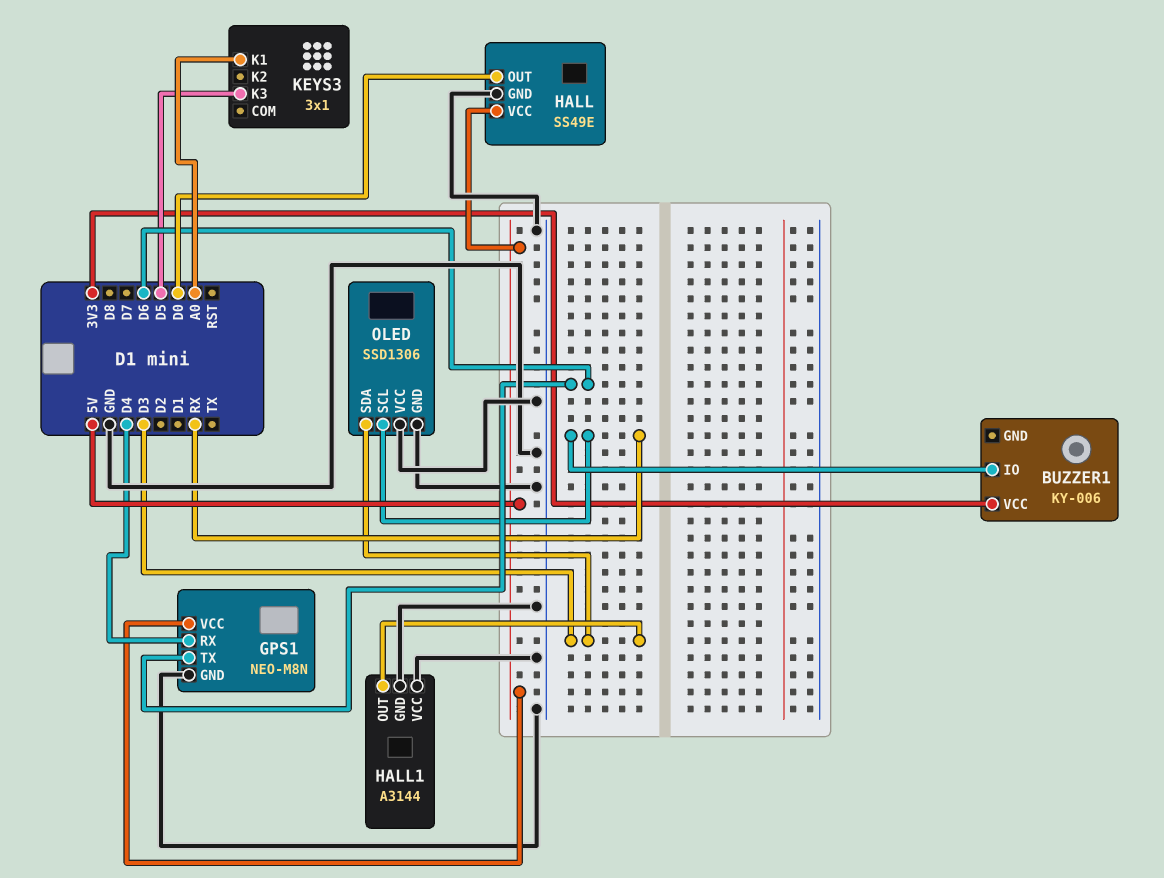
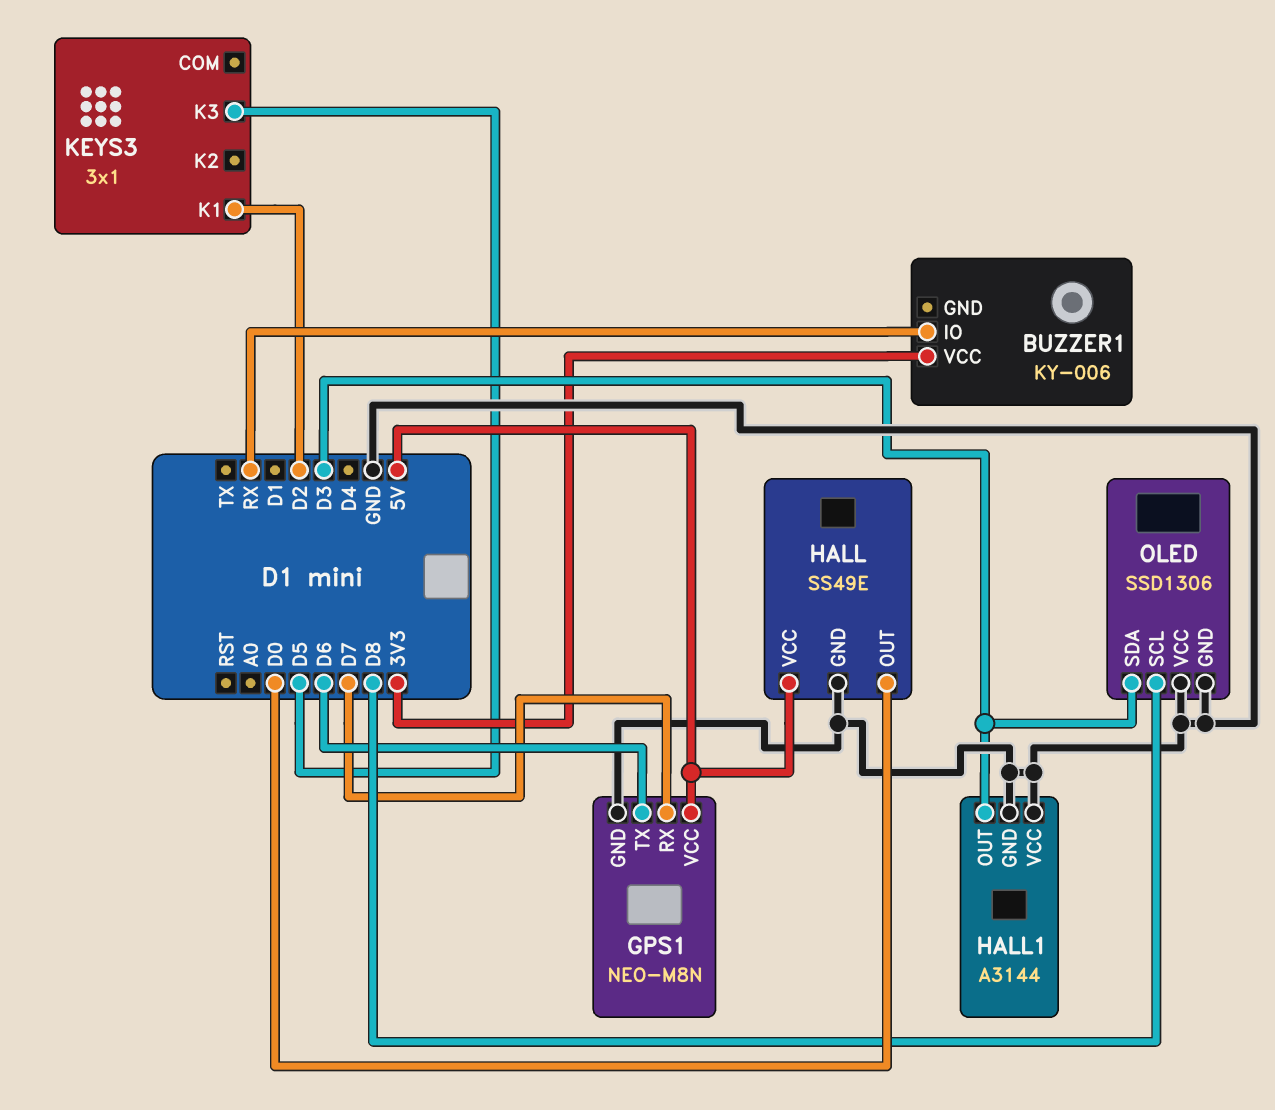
GPS1 pin RX: D4 -> D7
KEYS3 pin K1: A0 -> D2
OLED pin SCL: RX -> D8

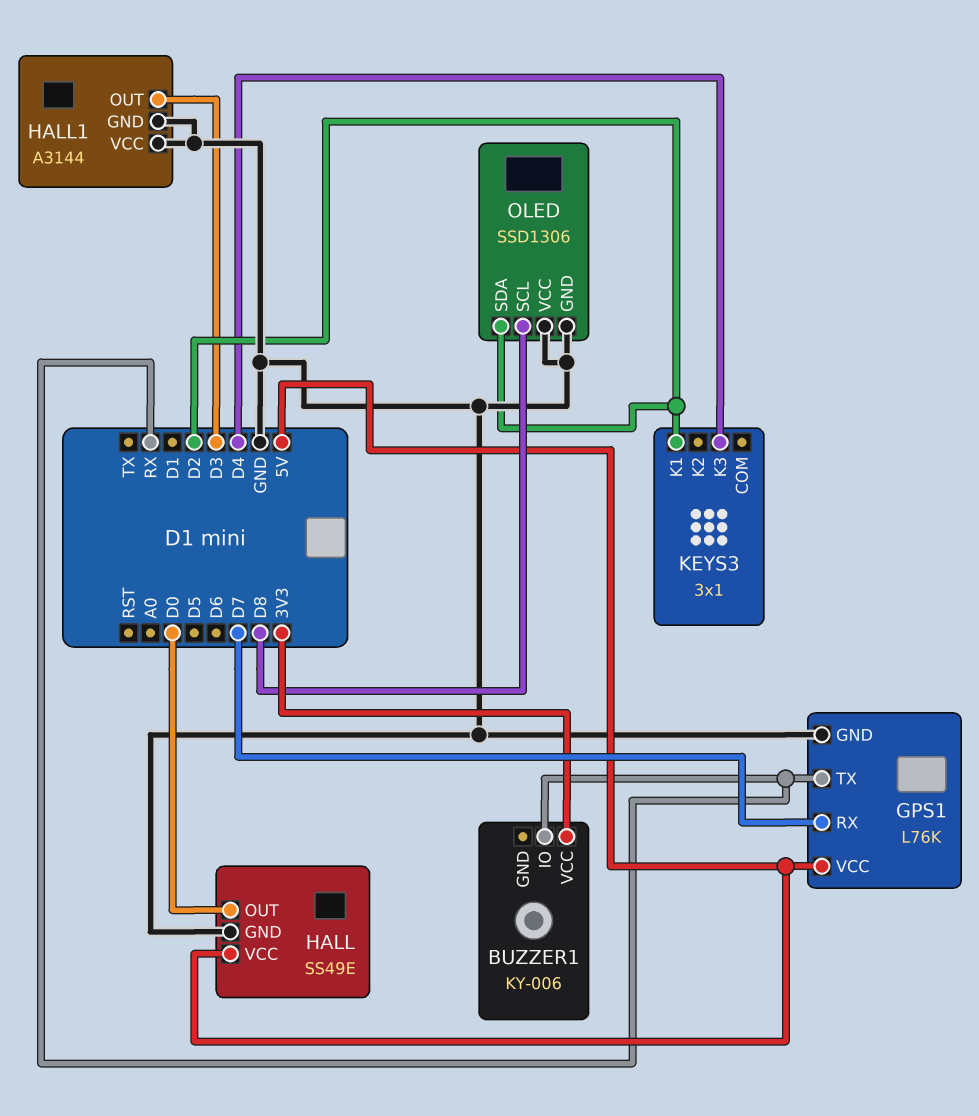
GPS1: NEO-M8N -> L76K
GPS1 pin TX: D6 -> RX
KEYS3 pin K3: D5 -> D4
OLED pin SDA: D3 -> D2

